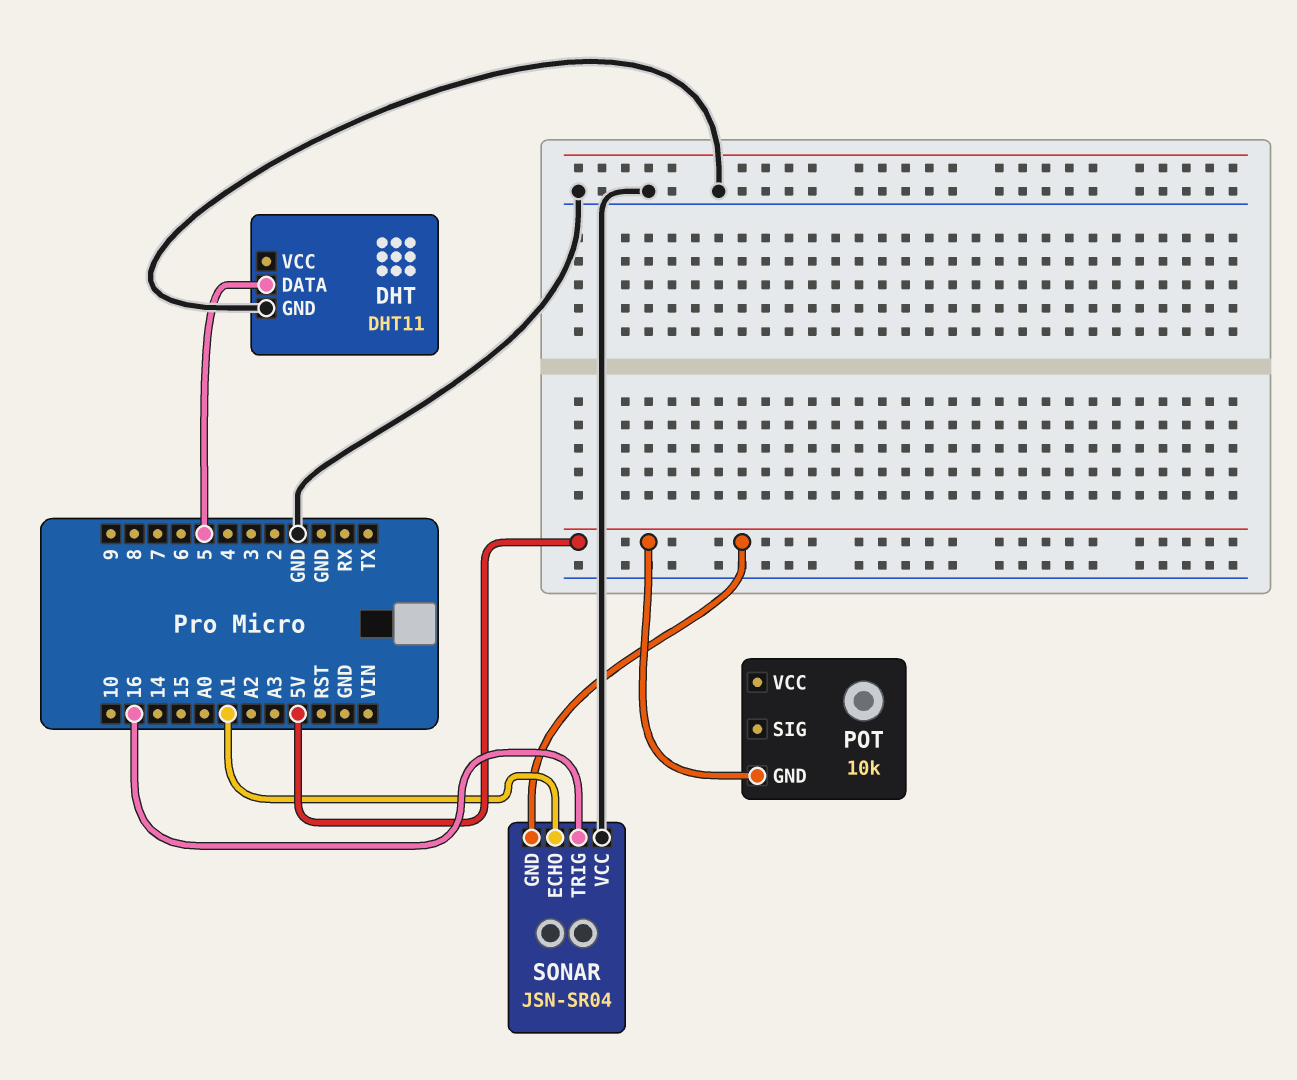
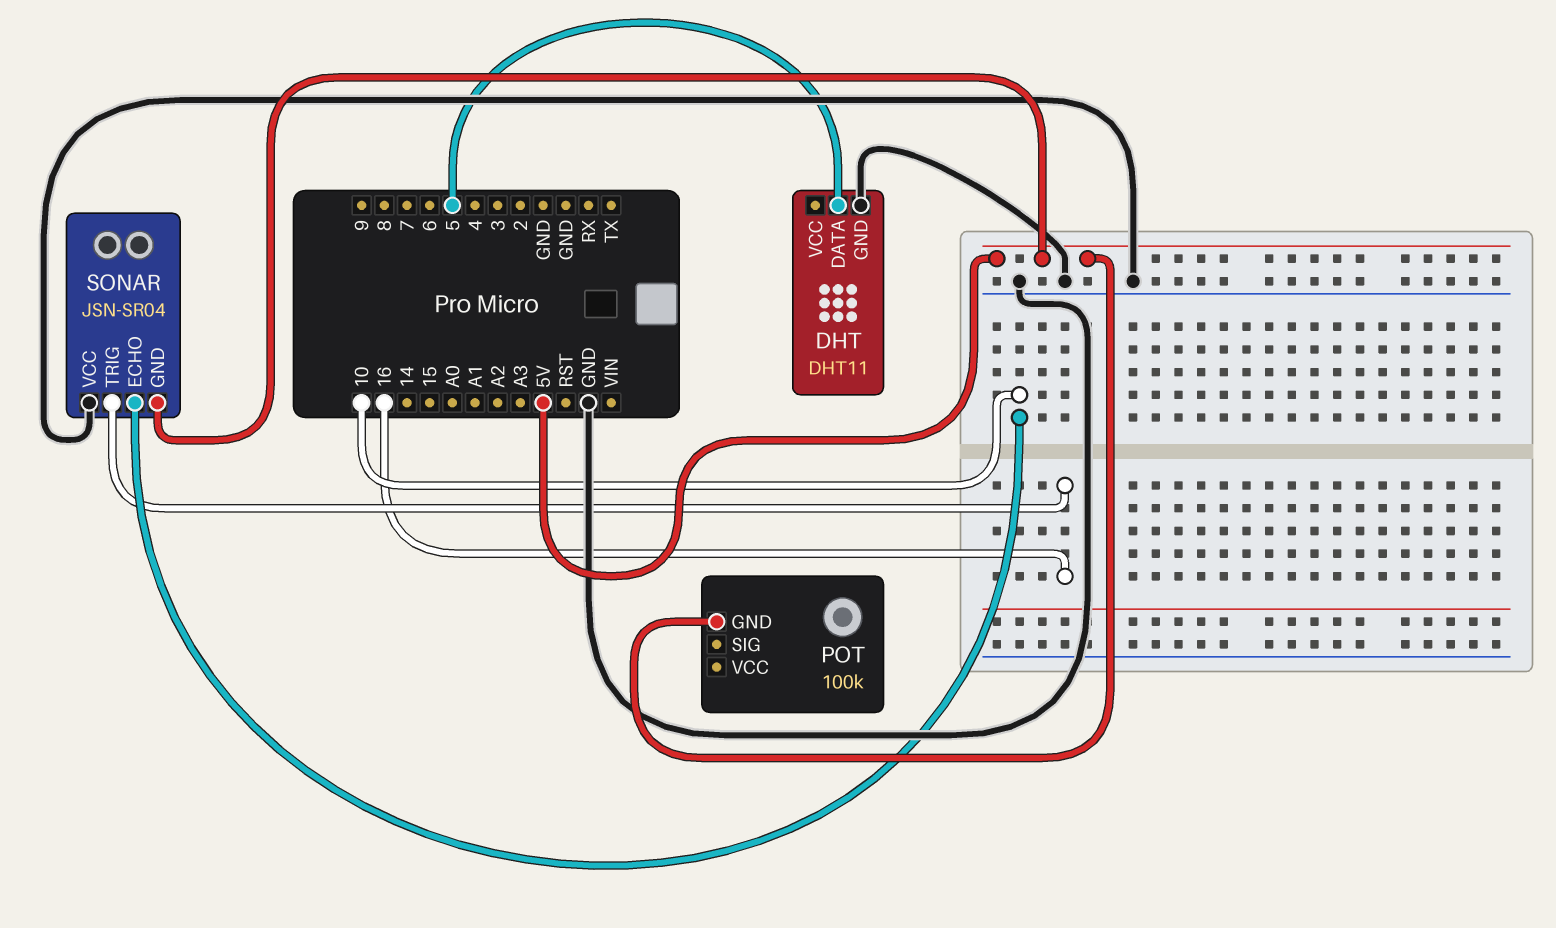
POT: 10k -> 100k
SONAR pin ECHO: A1 -> 10

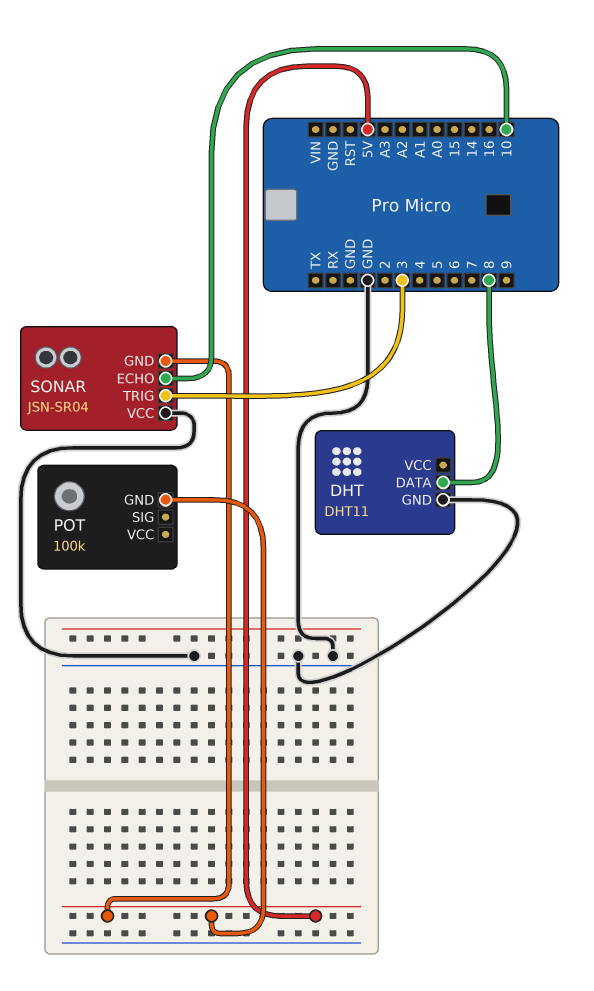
DHT pin DATA: 5 -> 8
SONAR pin TRIG: 16 -> 3

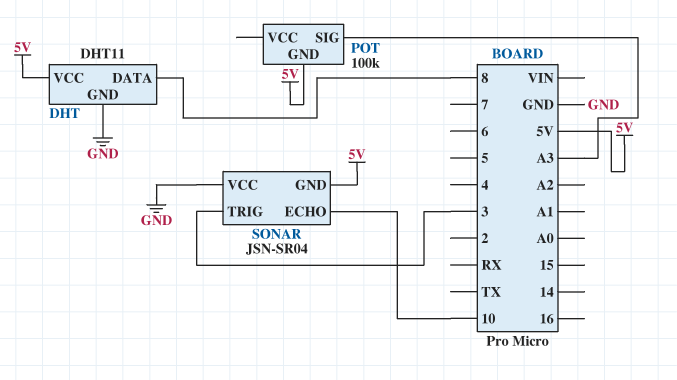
DHT pin VCC: none -> 5V
POT pin SIG: none -> A3

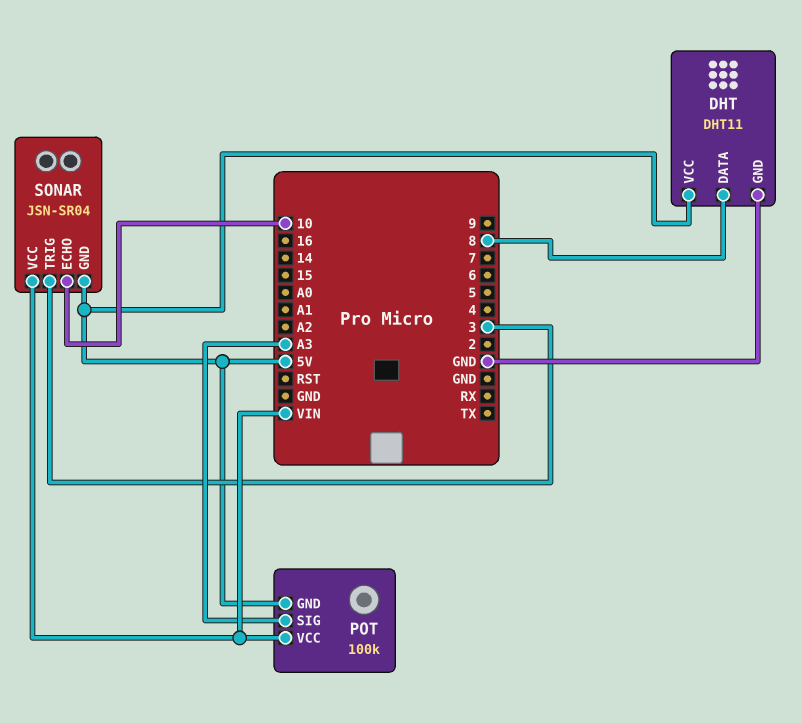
POT pin VCC: none -> VIN
SONAR pin VCC: GND -> VIN

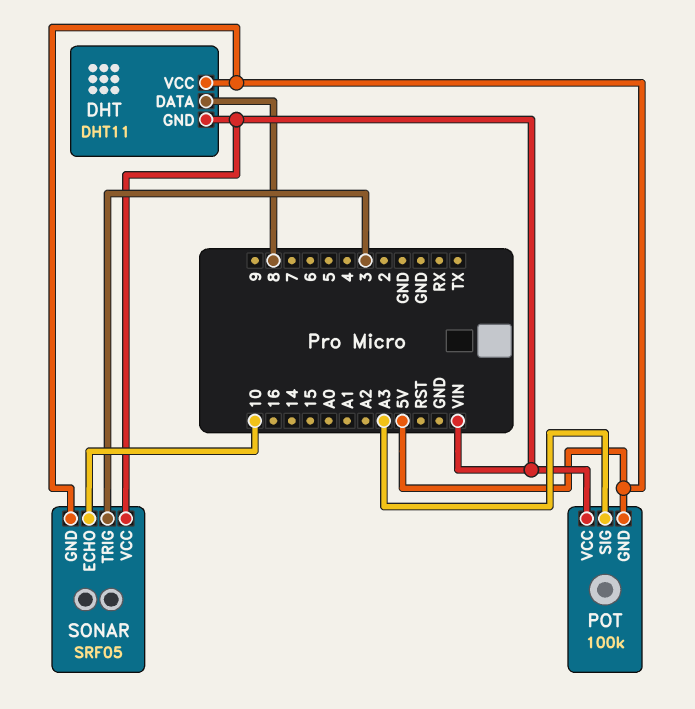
DHT pin GND: GND -> VIN
SONAR: JSN-SR04 -> SRF05

